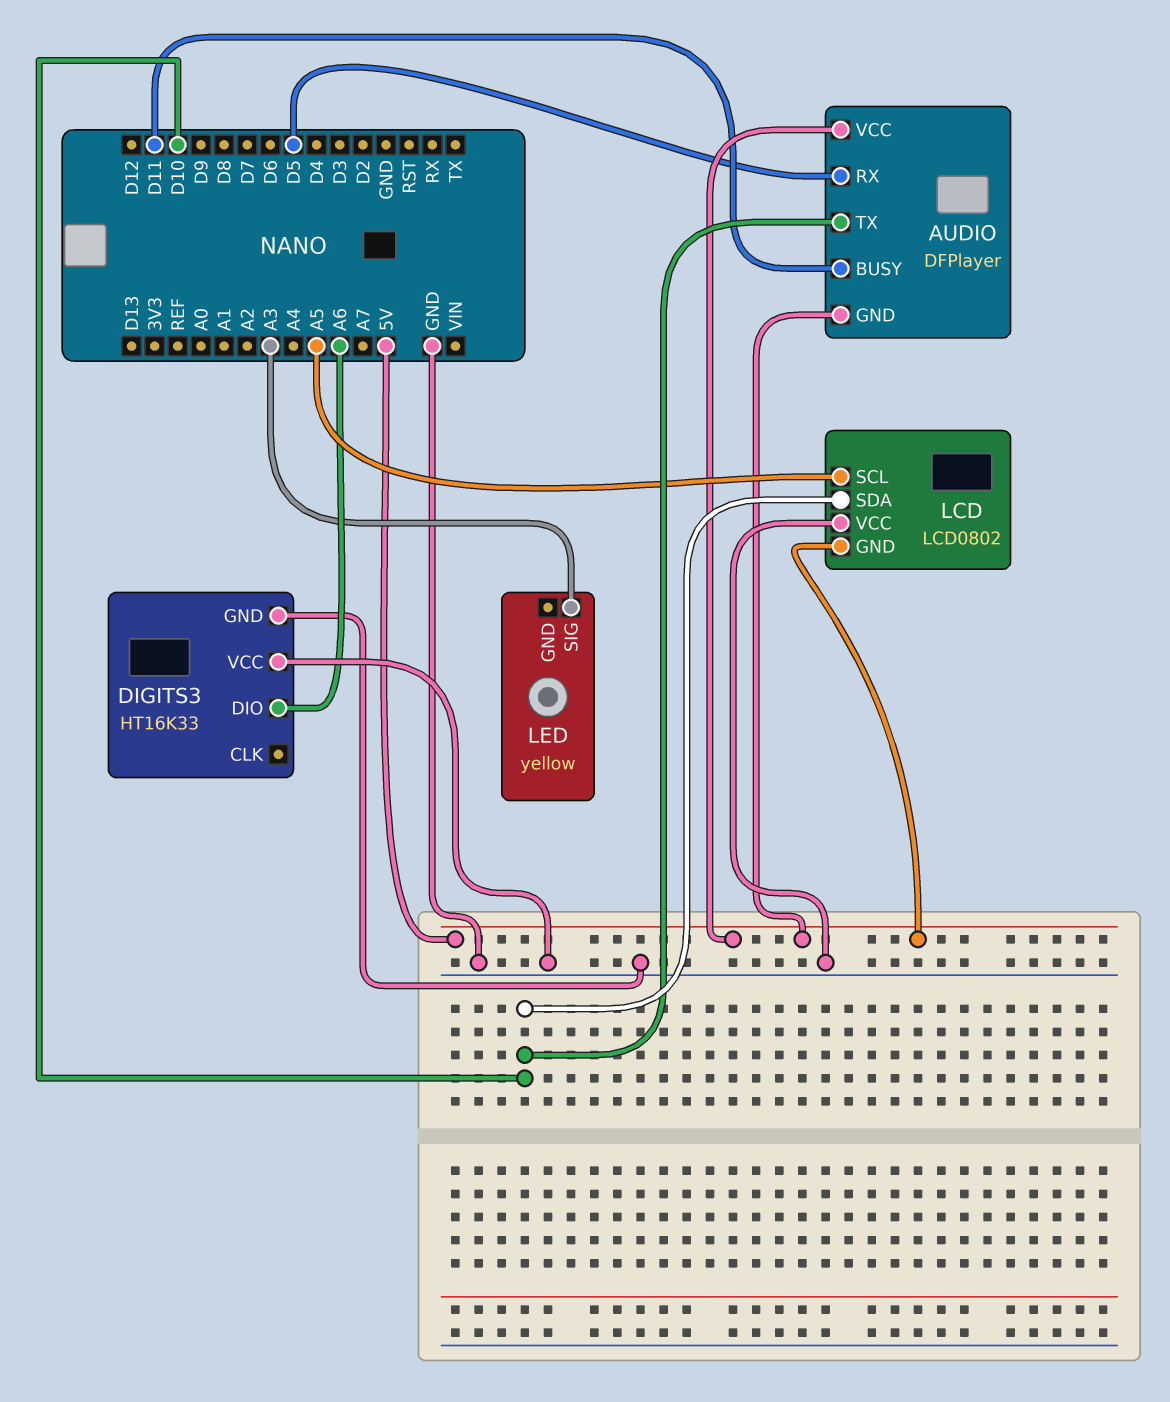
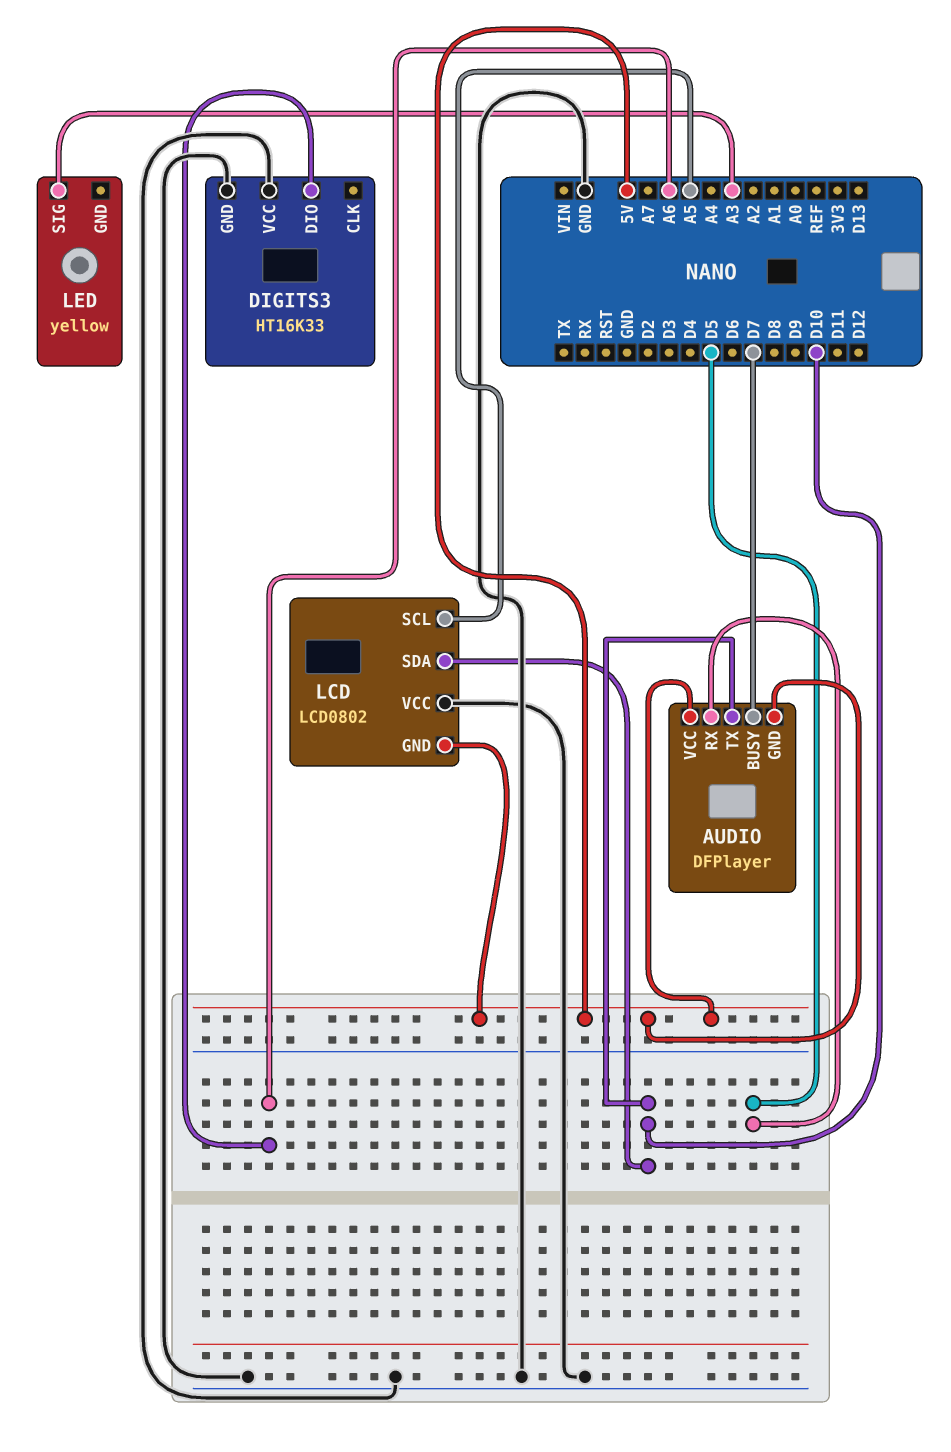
AUDIO pin BUSY: D11 -> D7

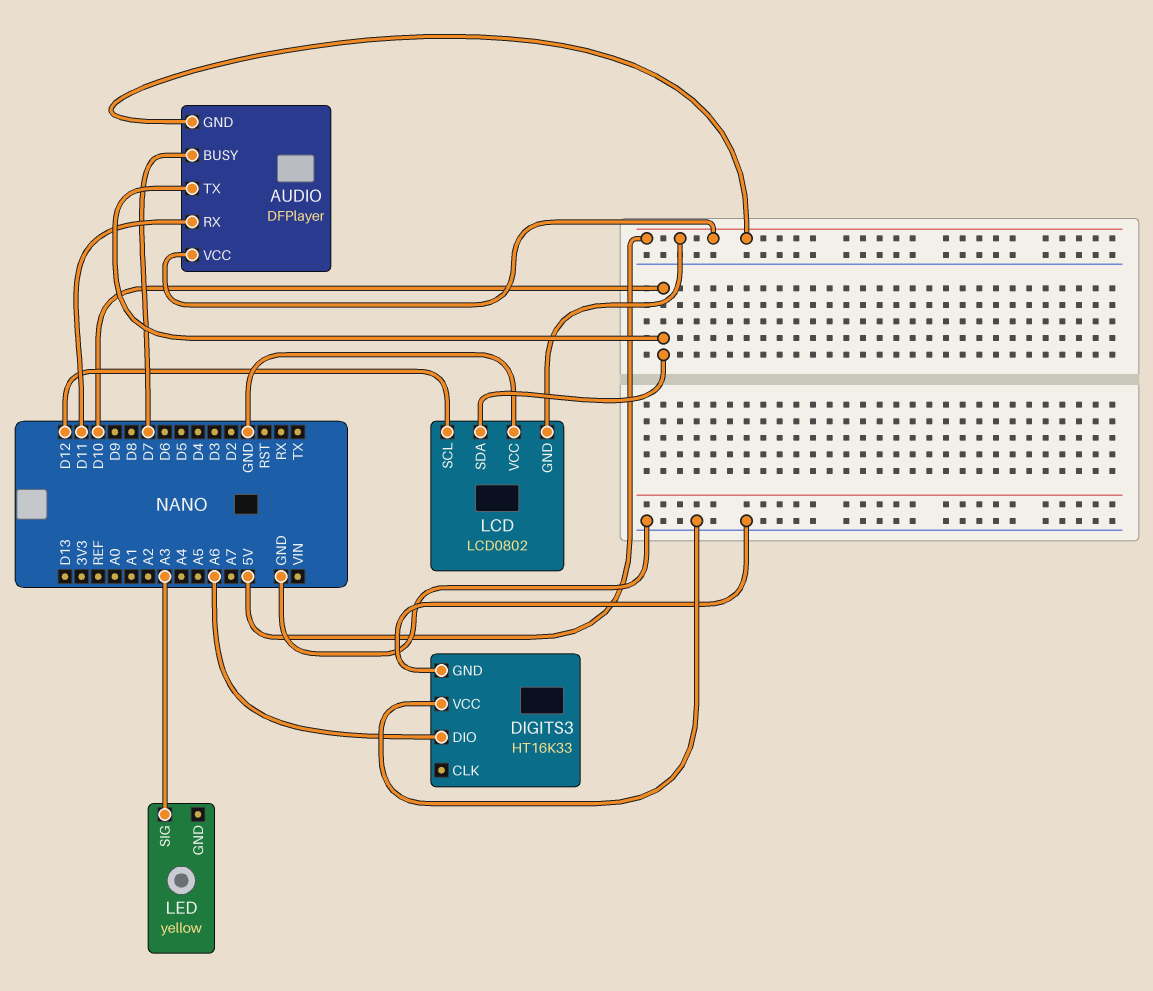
AUDIO pin RX: D5 -> D11
LCD pin SCL: A5 -> D12

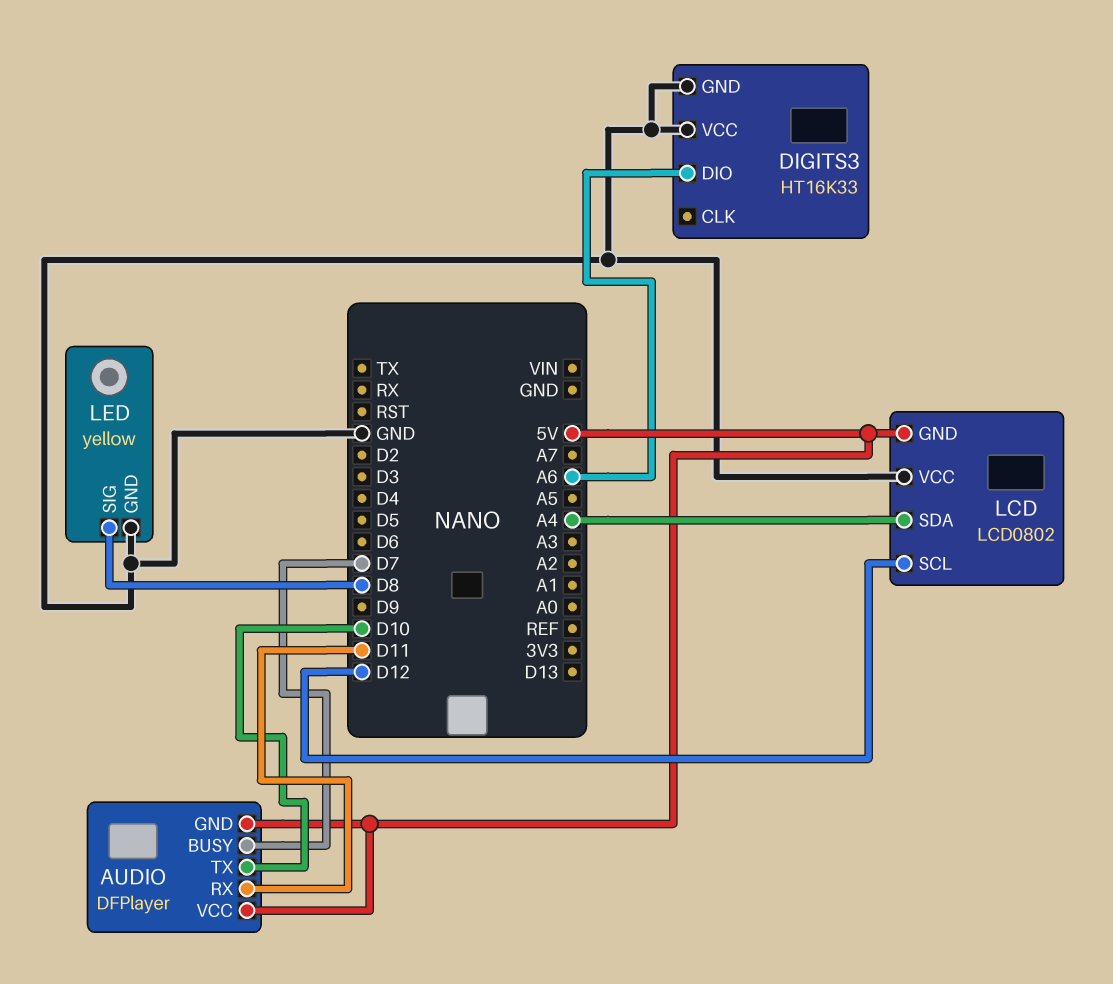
LCD pin SDA: D10 -> A4
LED pin GND: none -> GND
LED pin SIG: A3 -> D8

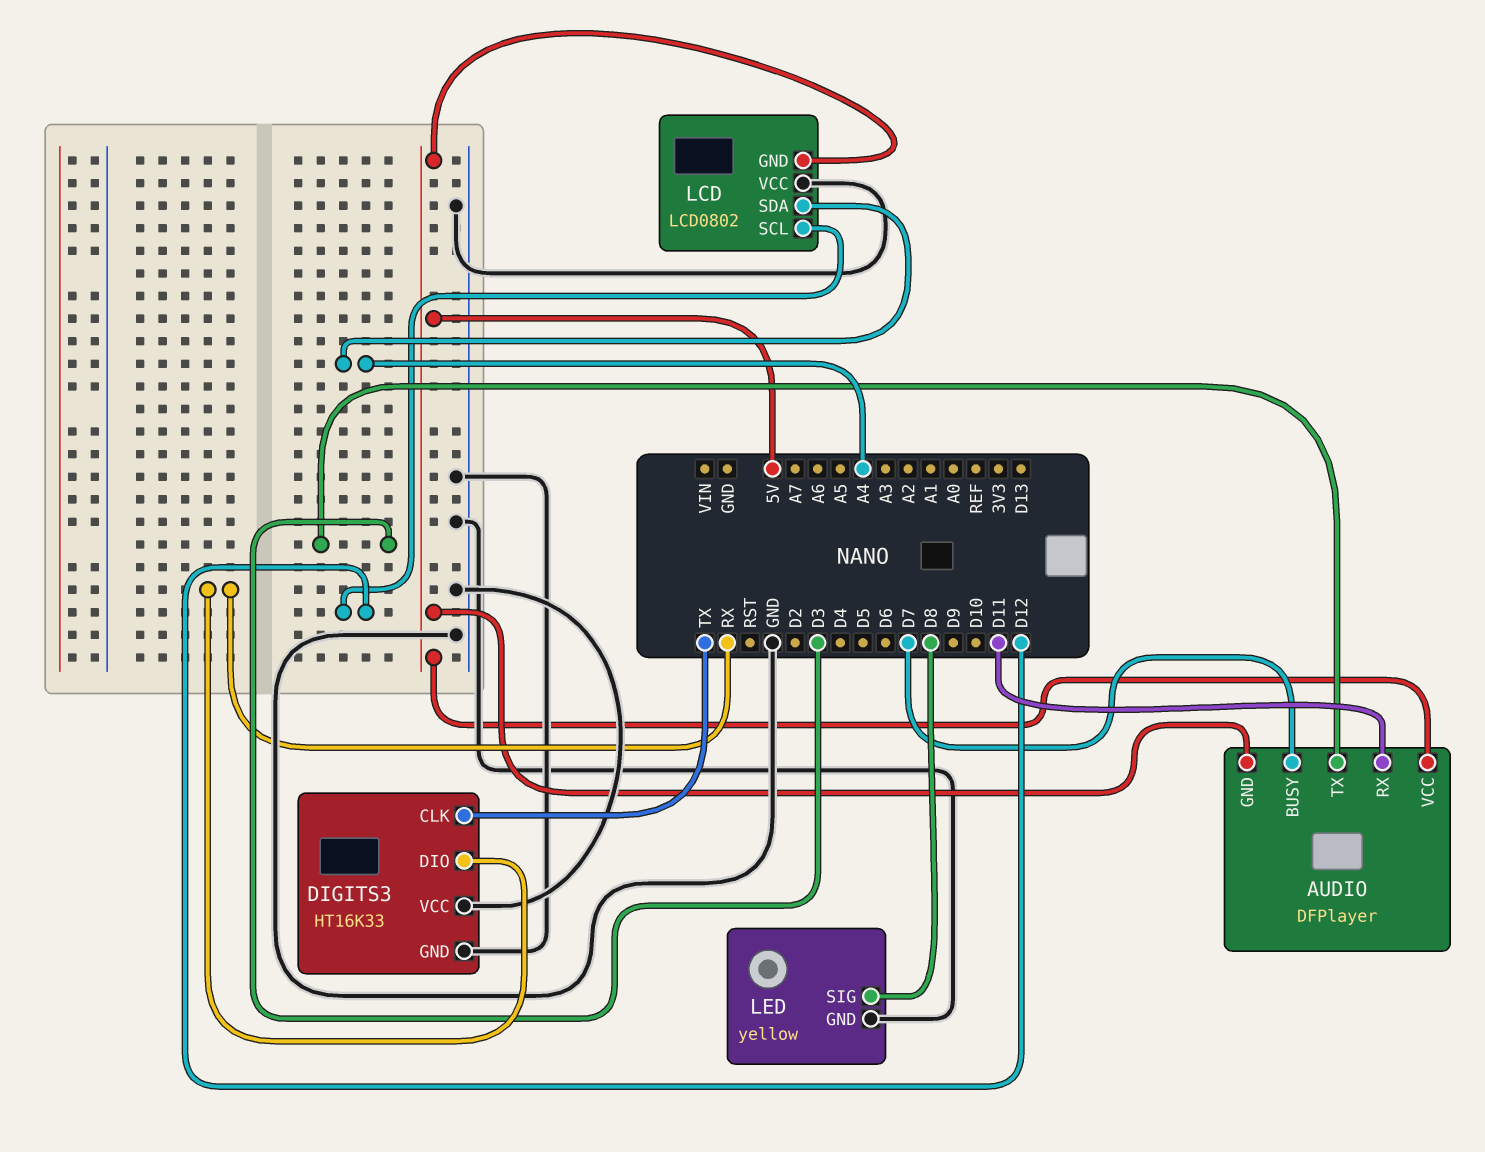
AUDIO pin TX: D10 -> D3
DIGITS3 pin CLK: none -> TX
DIGITS3 pin DIO: A6 -> RX

